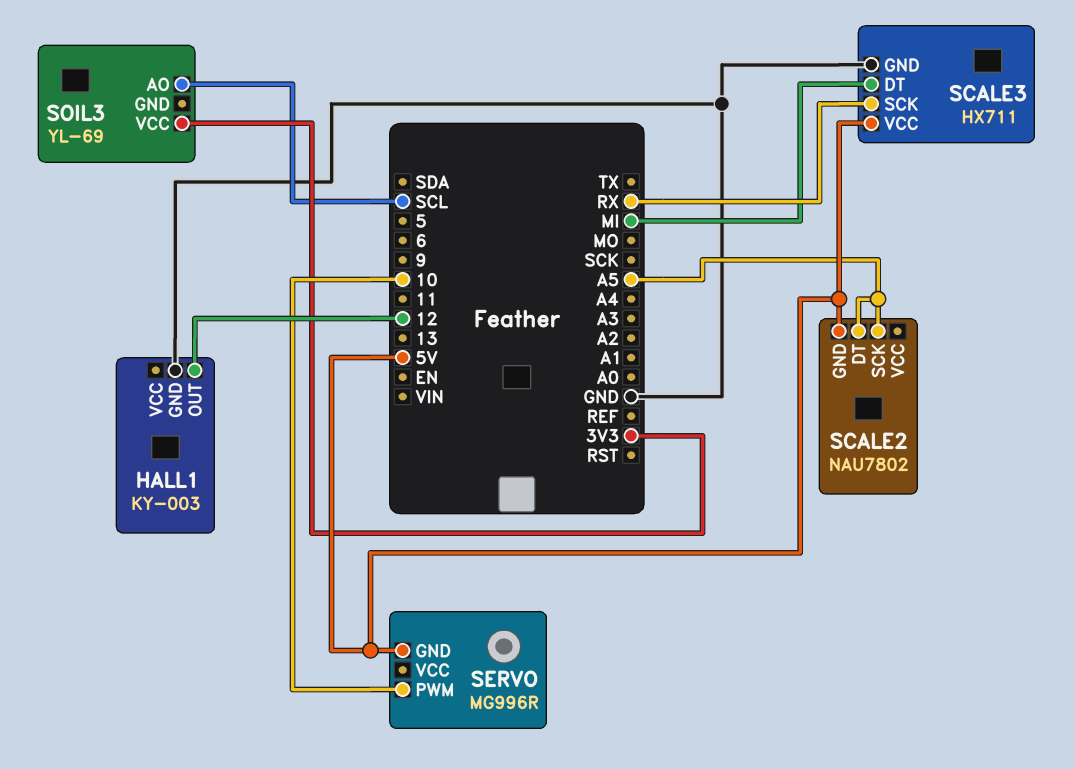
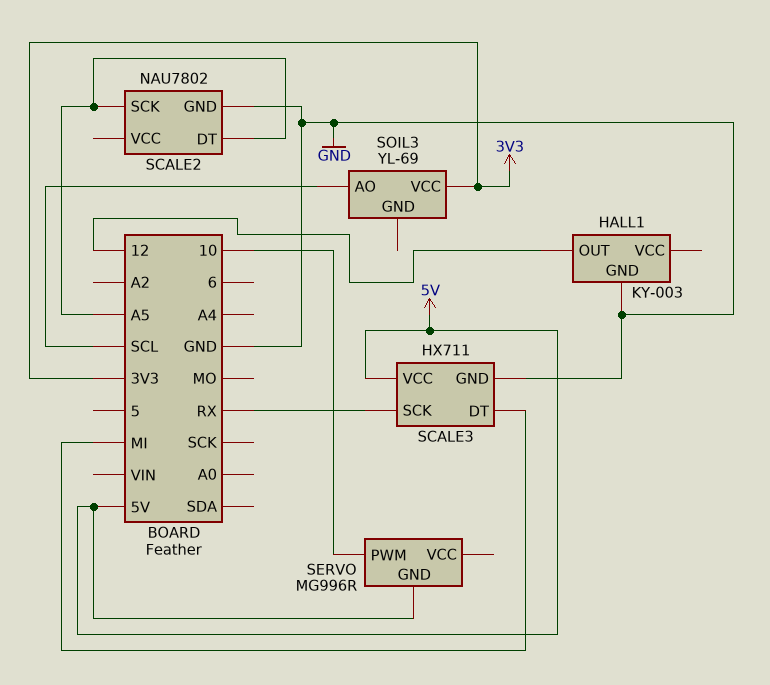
SCALE2 pin GND: 5V -> GND

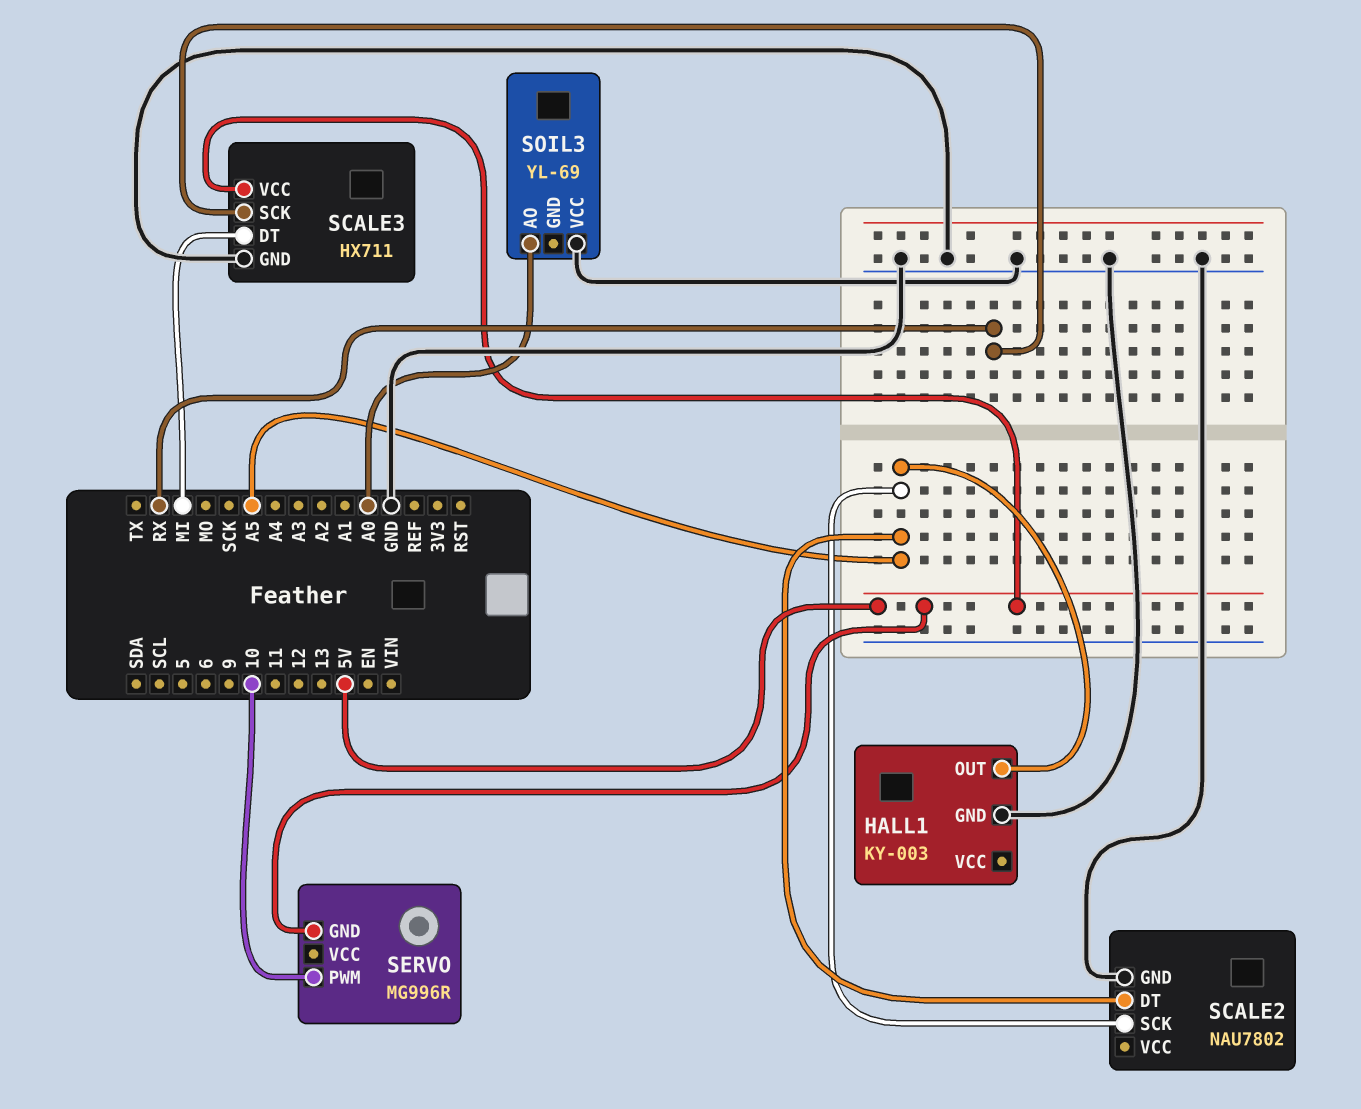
HALL1 pin OUT: 12 -> A5
SOIL3 pin AO: SCL -> A0
SOIL3 pin VCC: 3V3 -> GND

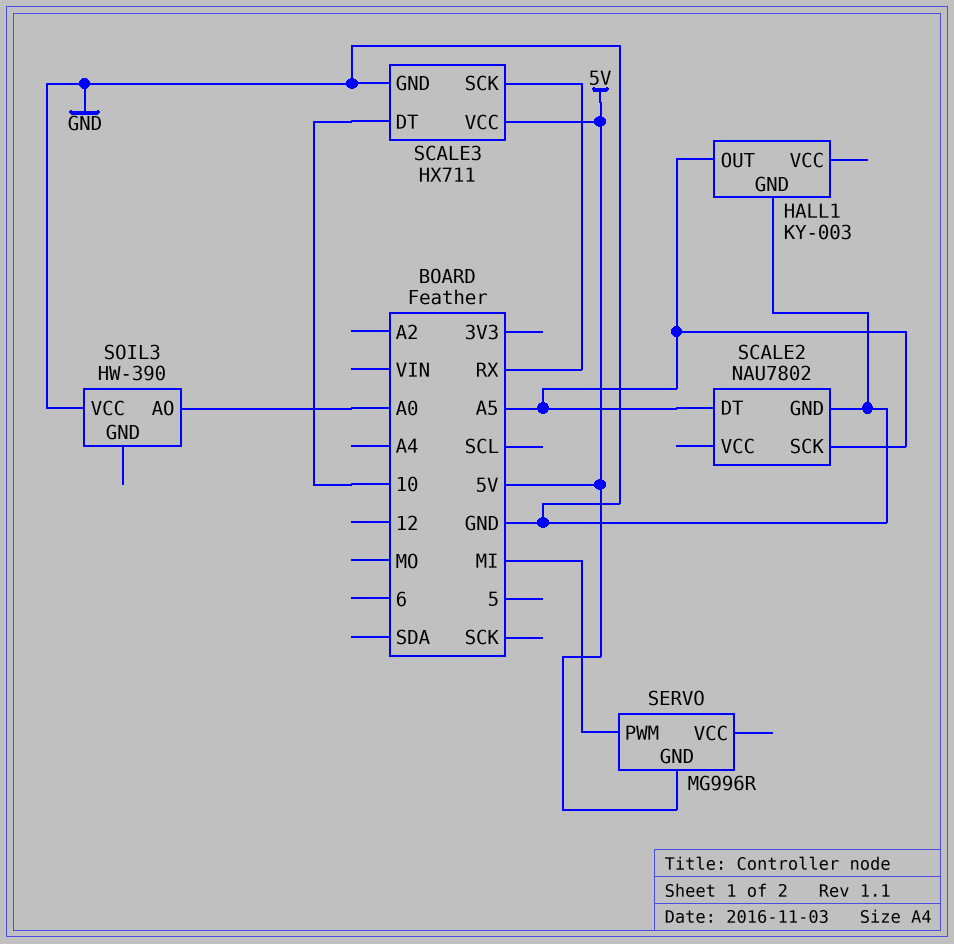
SCALE3 pin DT: MI -> 10
SERVO pin PWM: 10 -> MI
SOIL3: YL-69 -> HW-390

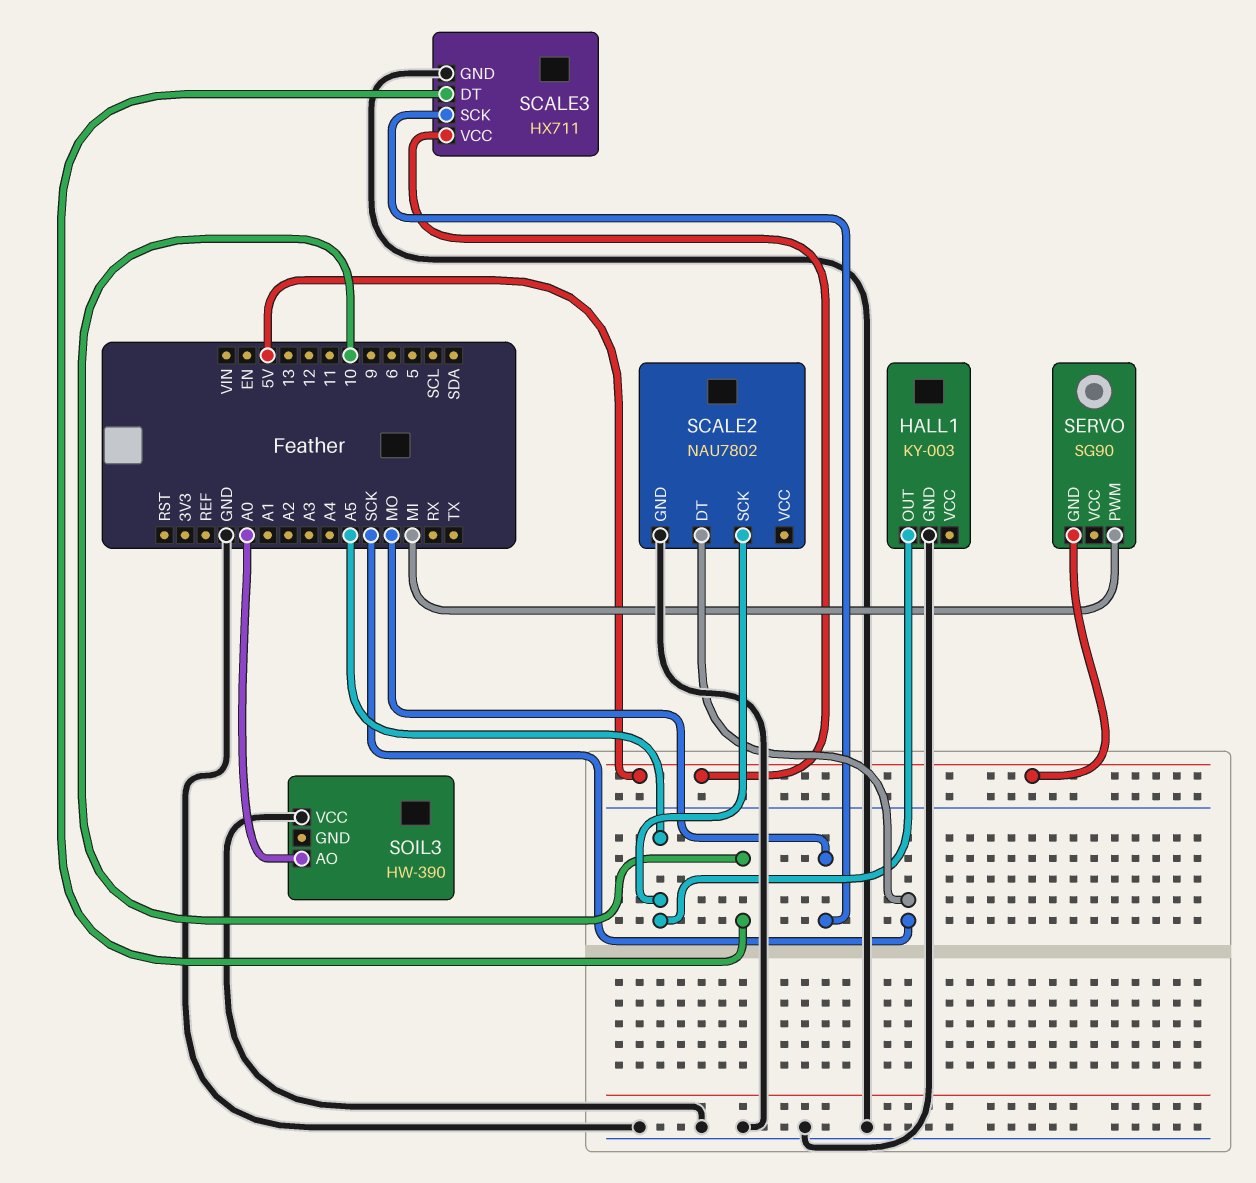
SCALE2 pin DT: A5 -> SCK
SCALE3 pin SCK: RX -> MO
SERVO: MG996R -> SG90

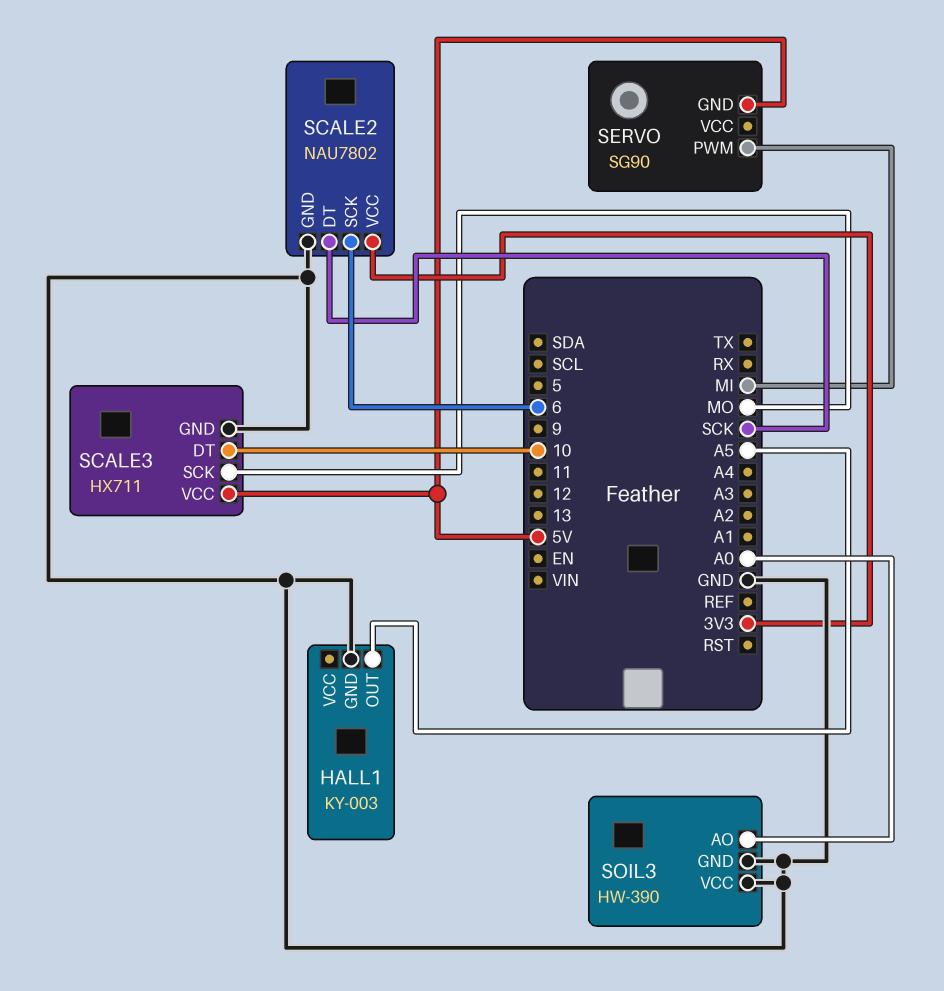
SCALE2 pin SCK: A5 -> 6
SCALE2 pin VCC: none -> 3V3
SOIL3 pin GND: none -> GND

